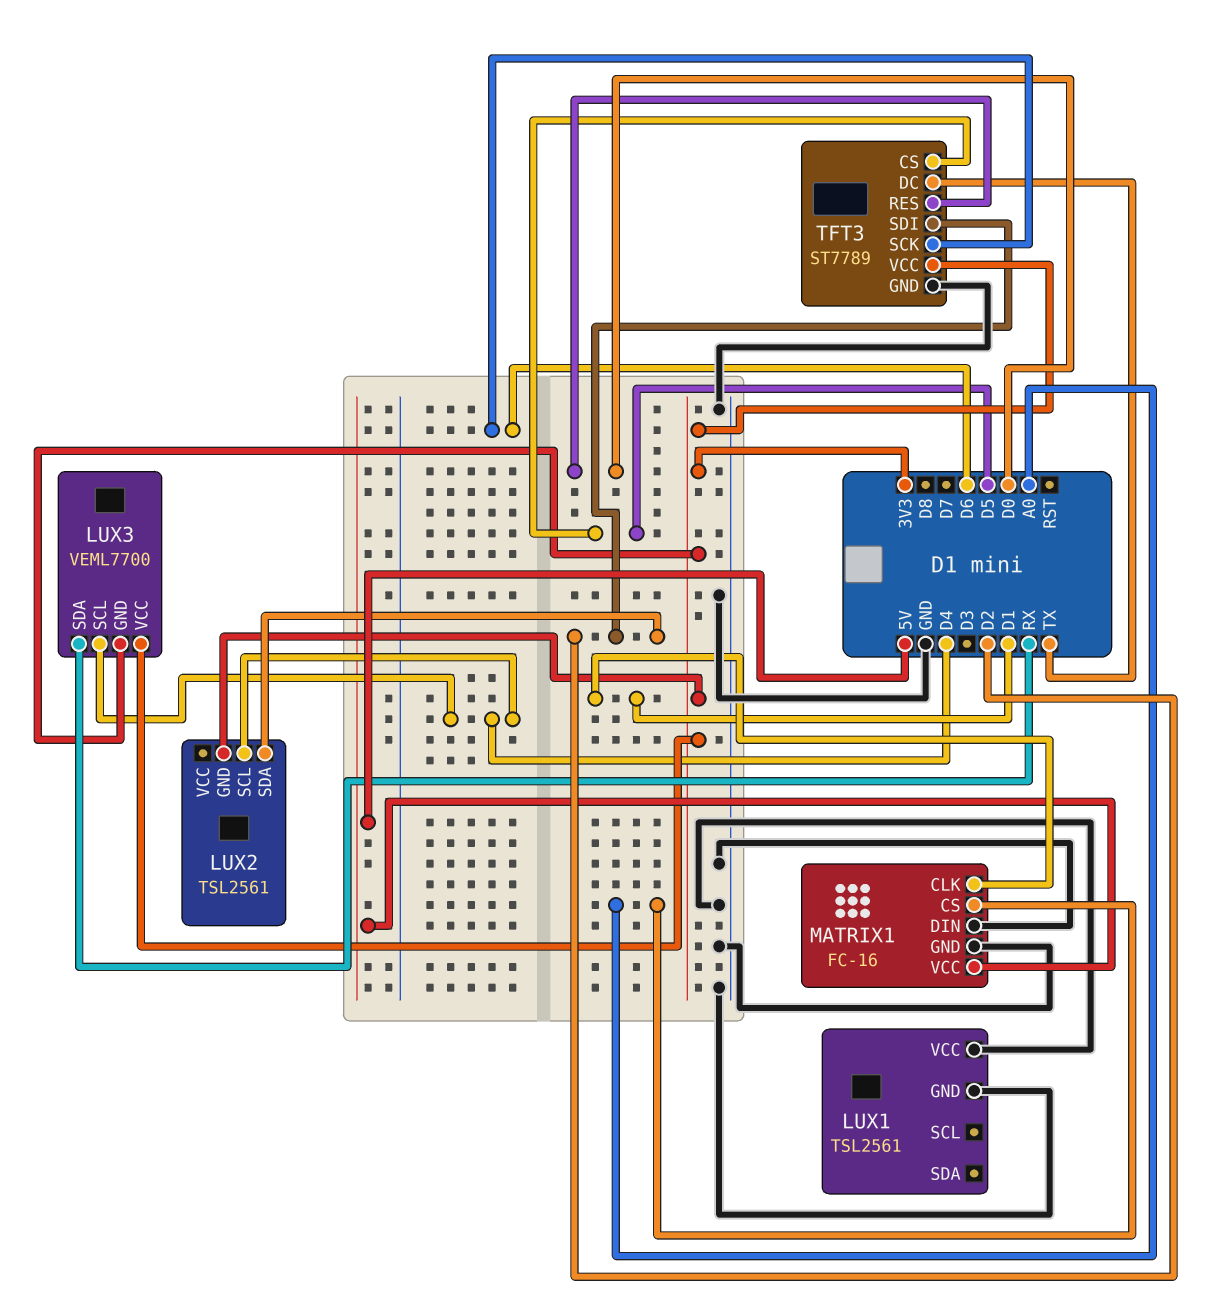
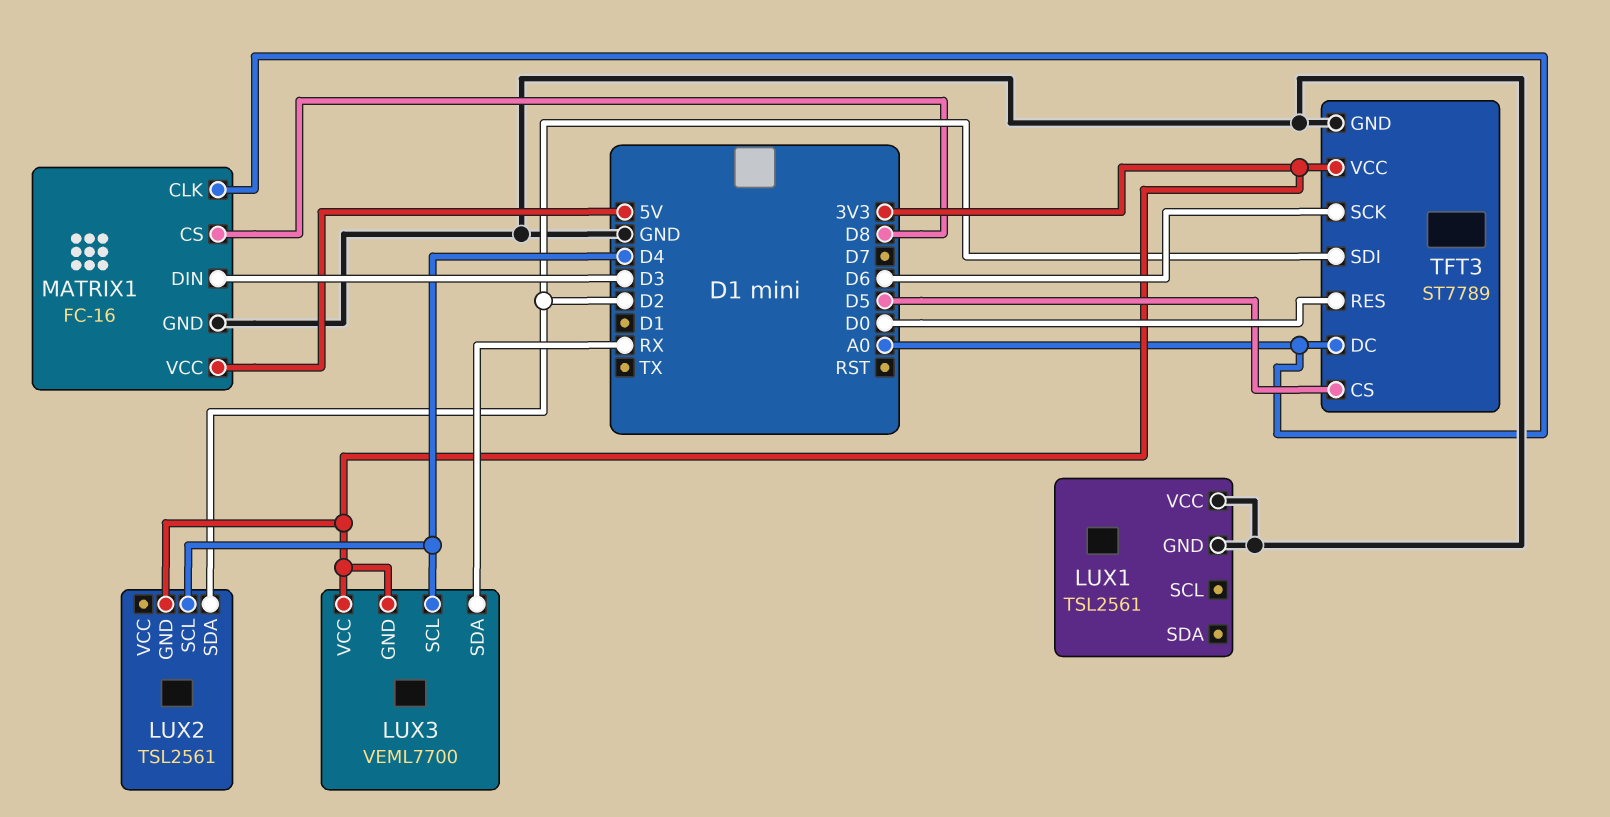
MATRIX1 pin CLK: D1 -> A0
MATRIX1 pin CS: A0 -> D8
MATRIX1 pin DIN: GND -> D3
TFT3 pin DC: TX -> A0

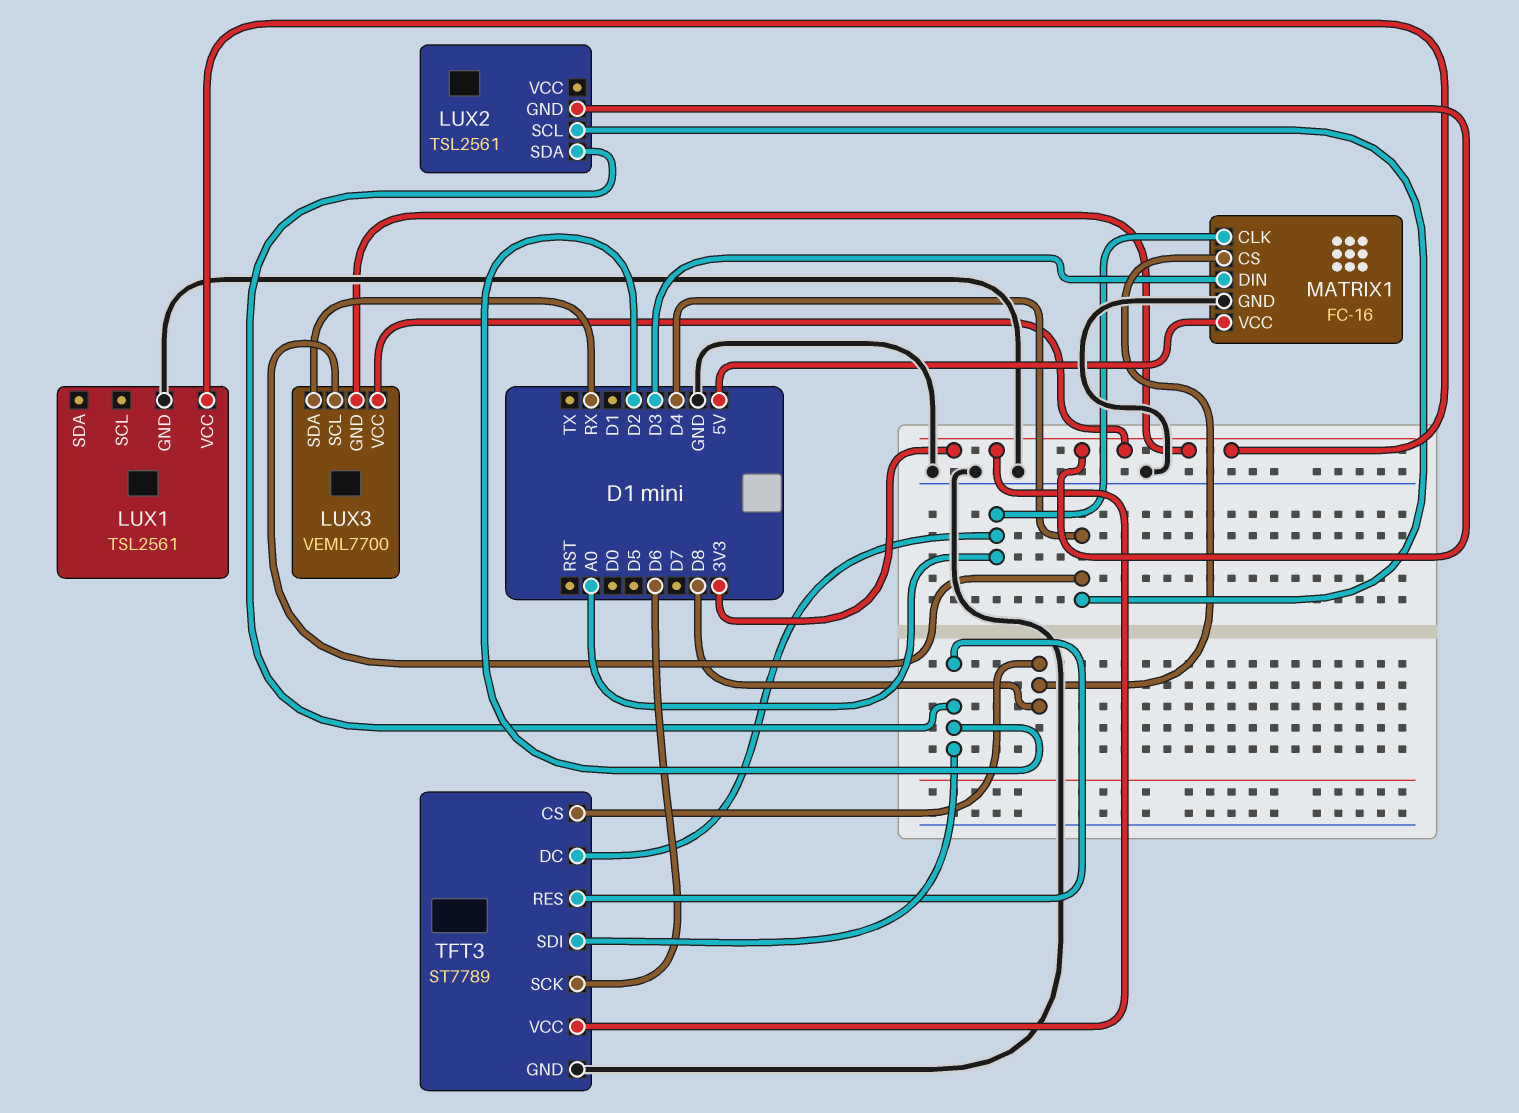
LUX1 pin VCC: GND -> 3V3
TFT3 pin CS: D5 -> D8
TFT3 pin RES: D0 -> D2

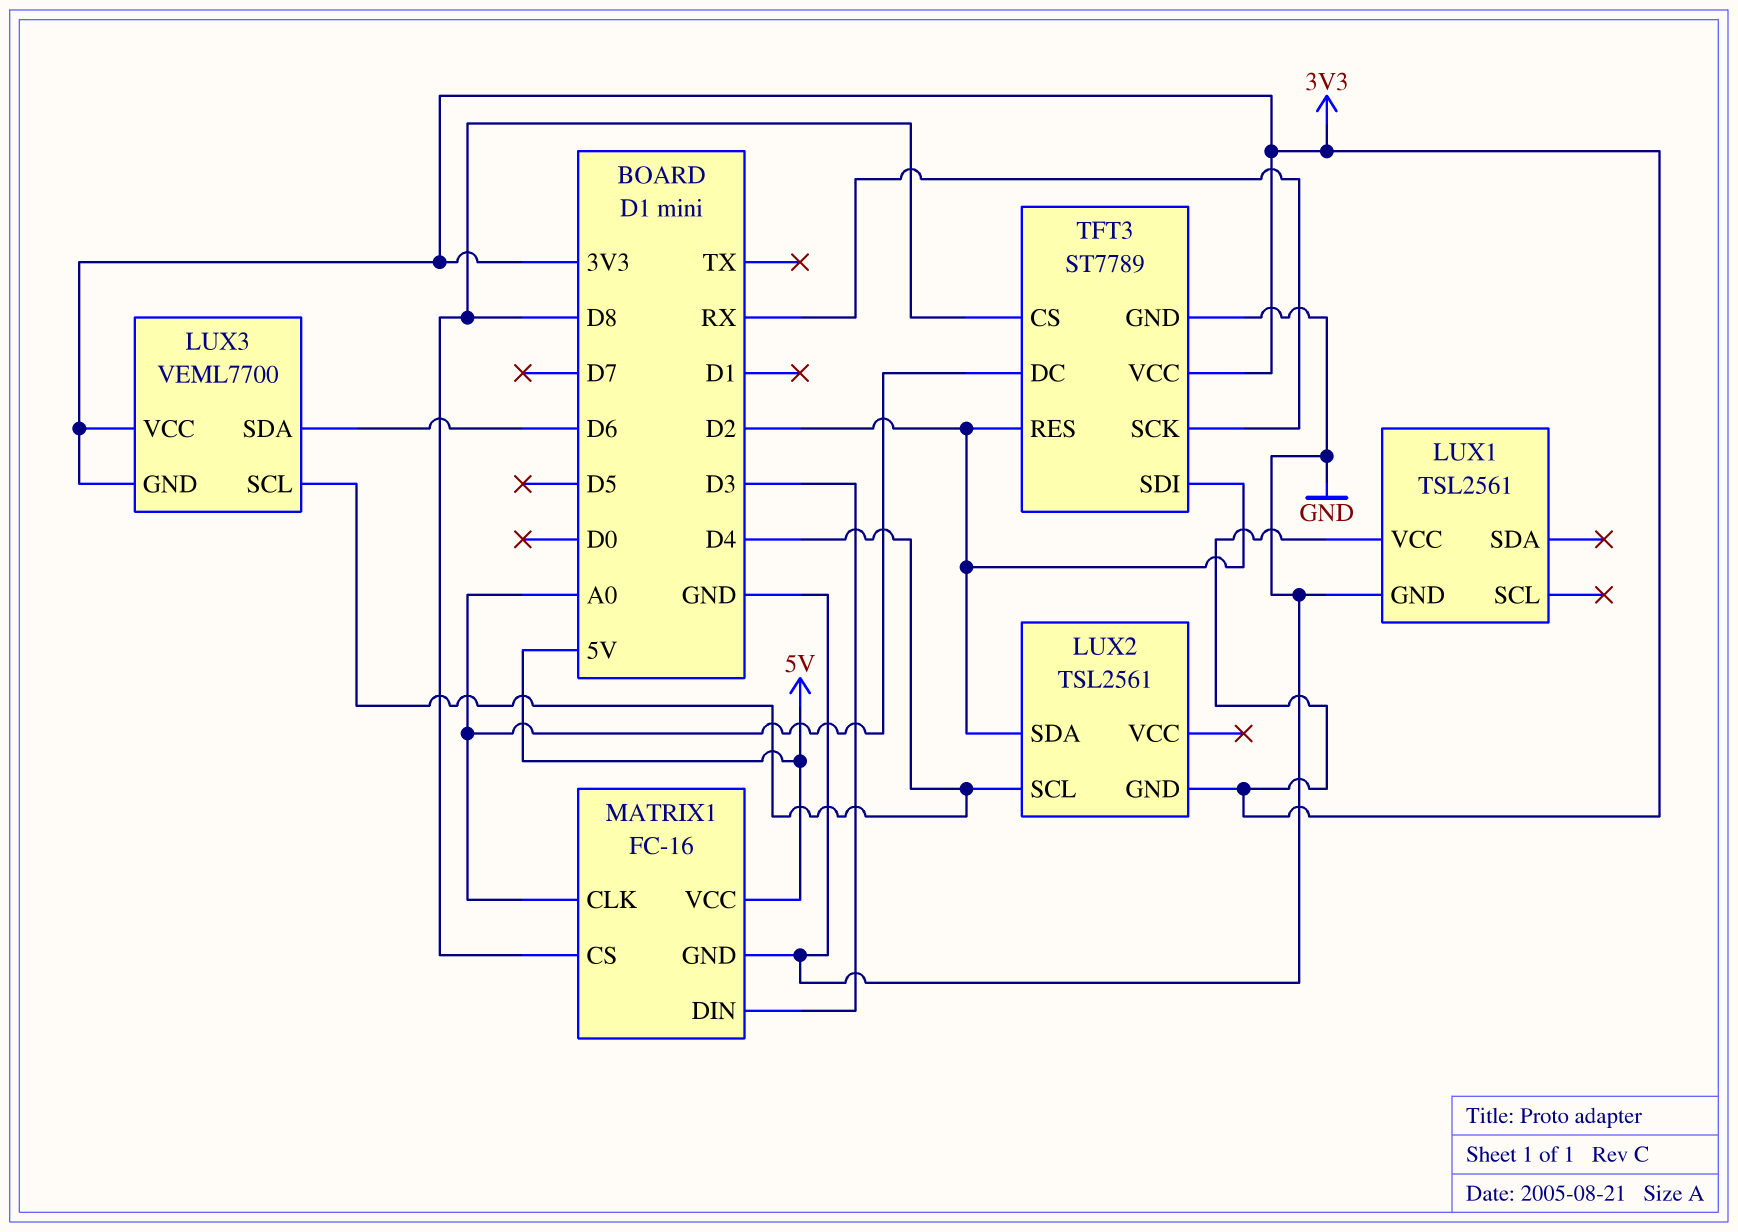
LUX3 pin SDA: RX -> D6
TFT3 pin SCK: D6 -> RX

